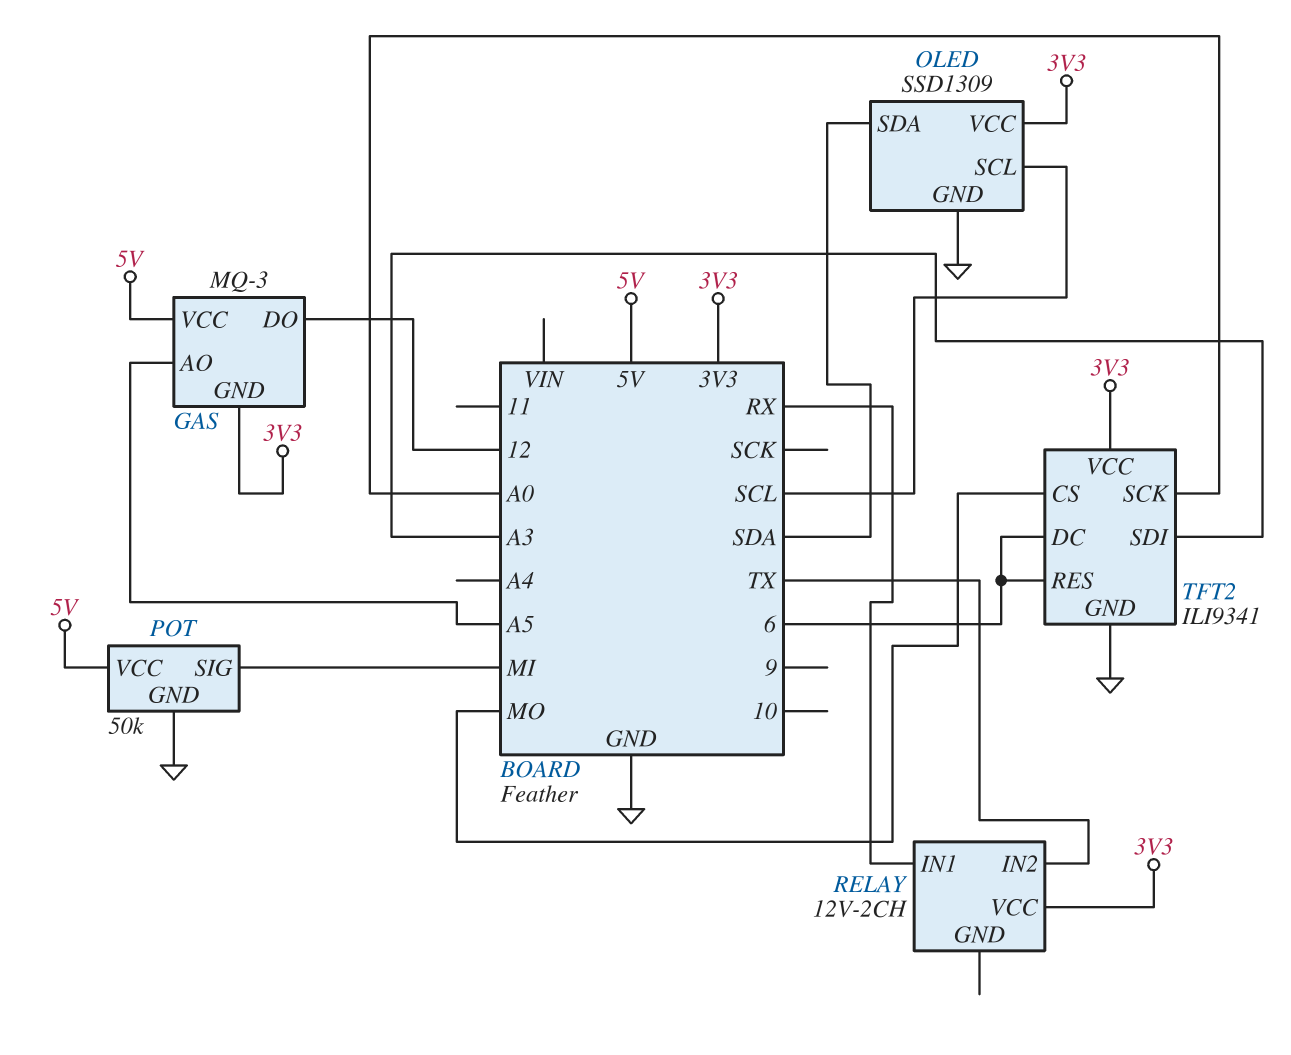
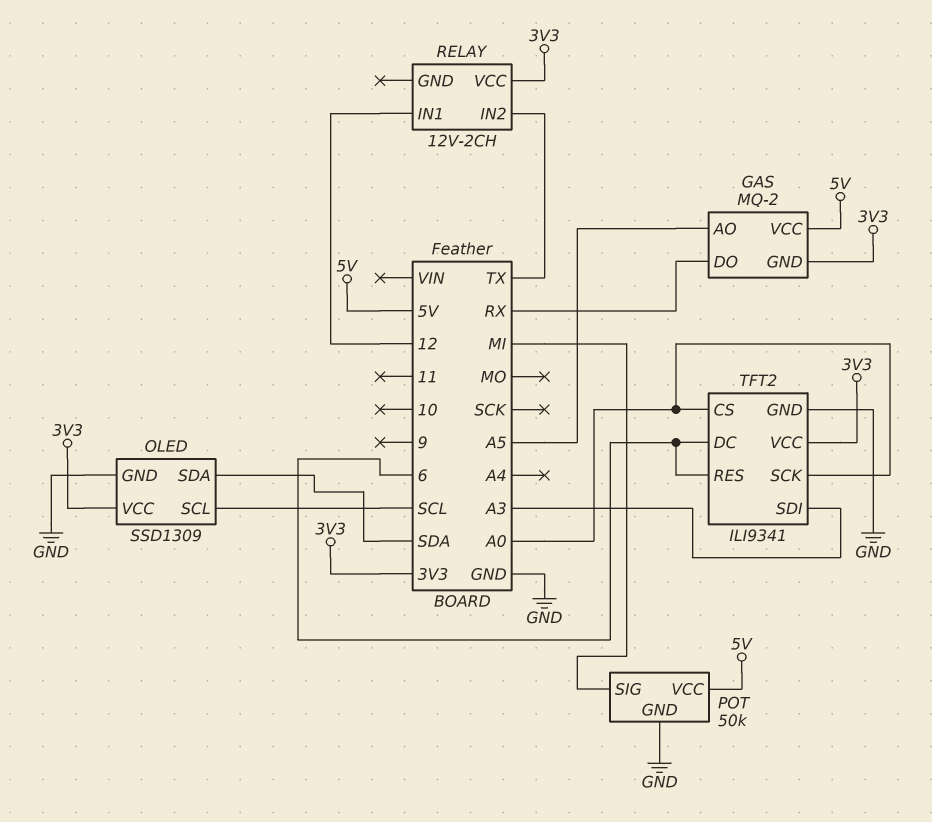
GAS: MQ-3 -> MQ-2
GAS pin DO: 12 -> RX
RELAY pin IN1: RX -> 12
TFT2 pin CS: MO -> A0

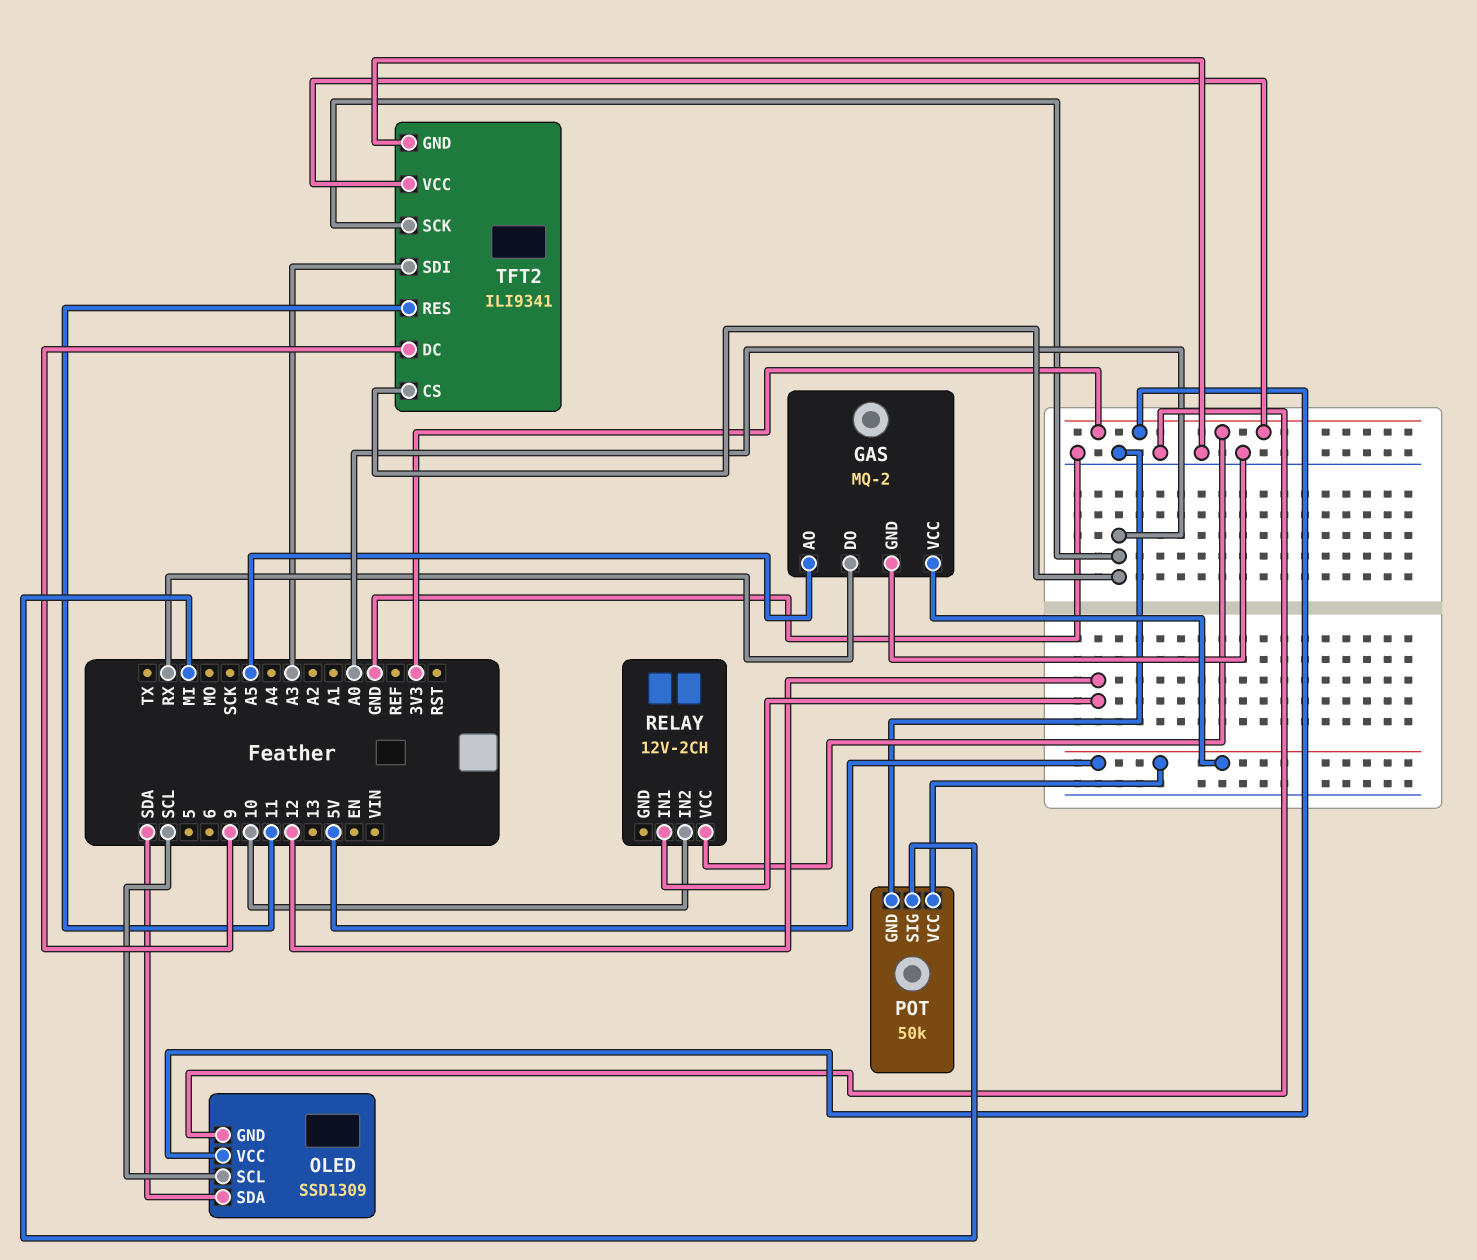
GAS pin GND: 3V3 -> GND
RELAY pin IN2: TX -> 10
TFT2 pin DC: 6 -> 9
TFT2 pin RES: 6 -> 11

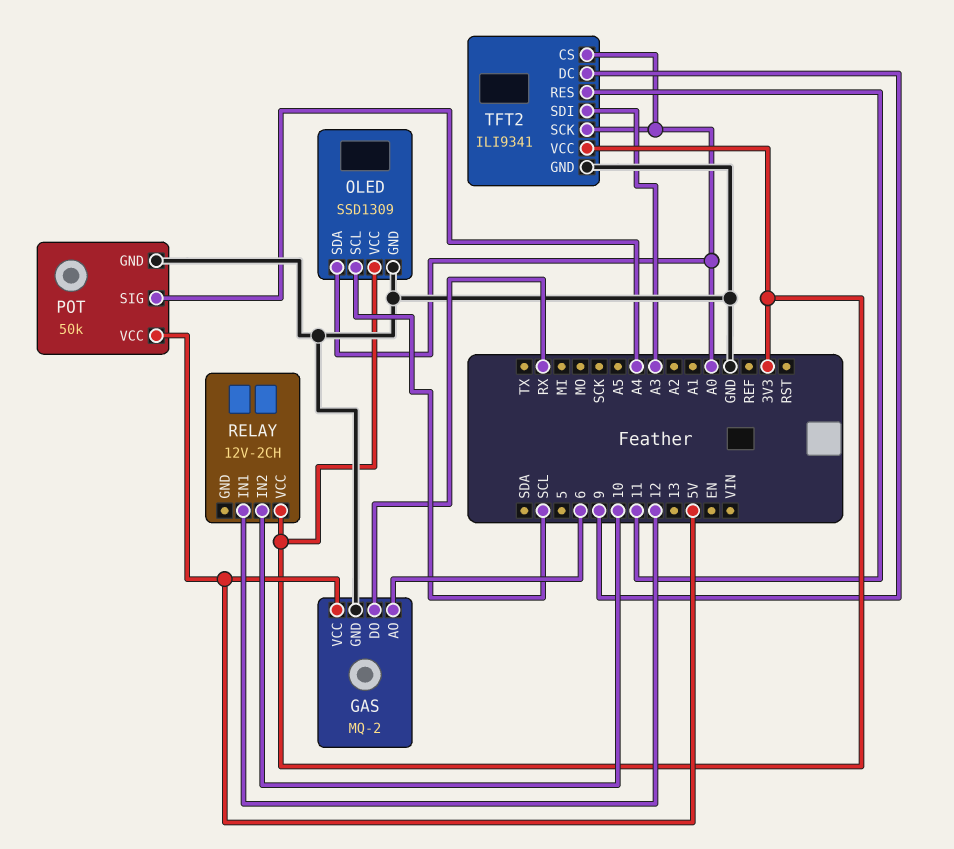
GAS pin AO: A5 -> 6
OLED pin SDA: SDA -> A0
POT pin SIG: MI -> A4

